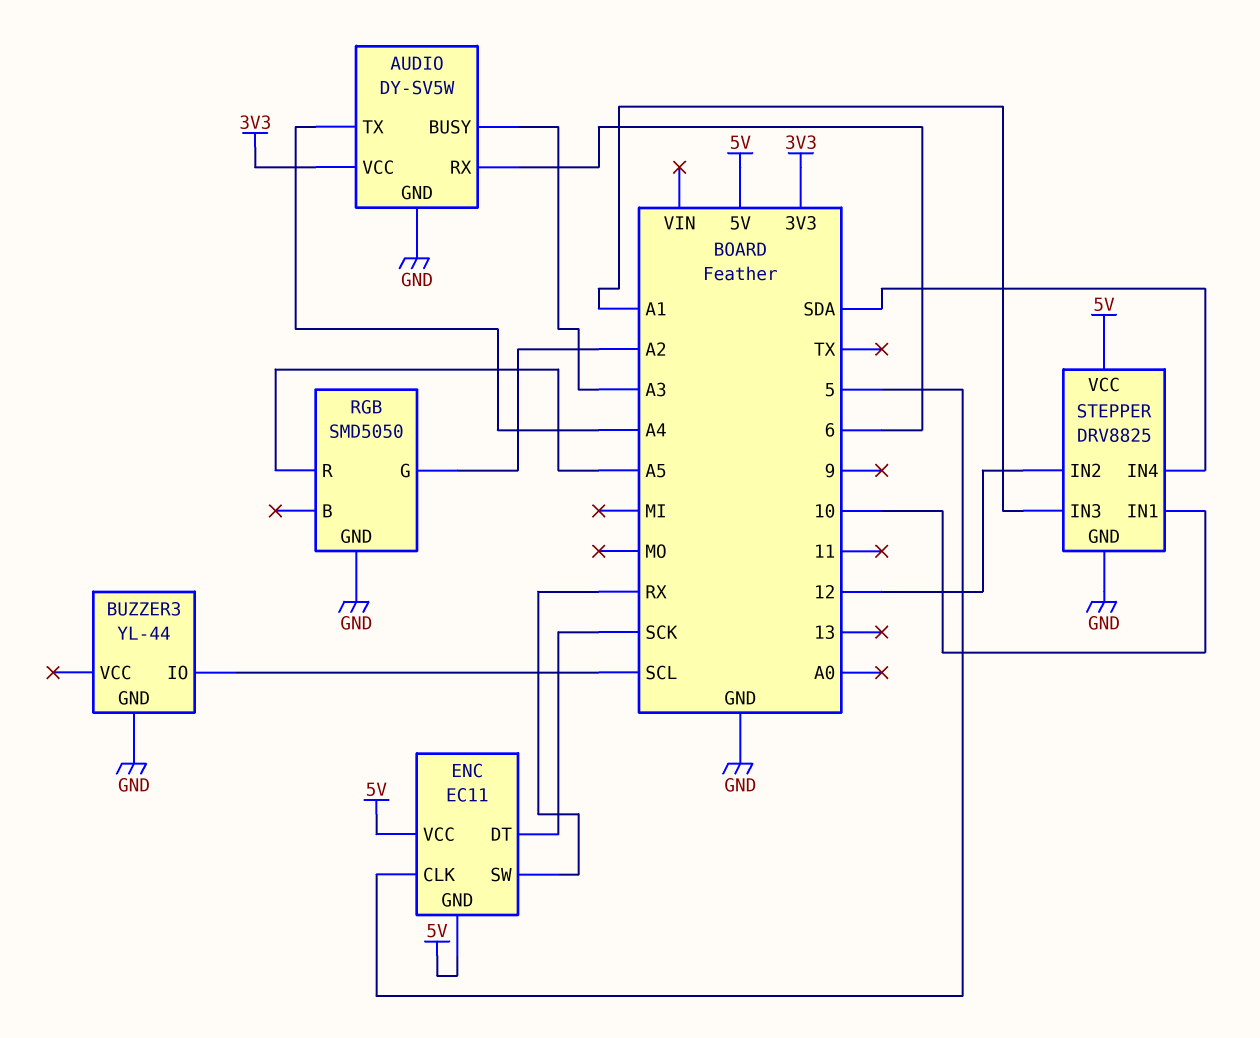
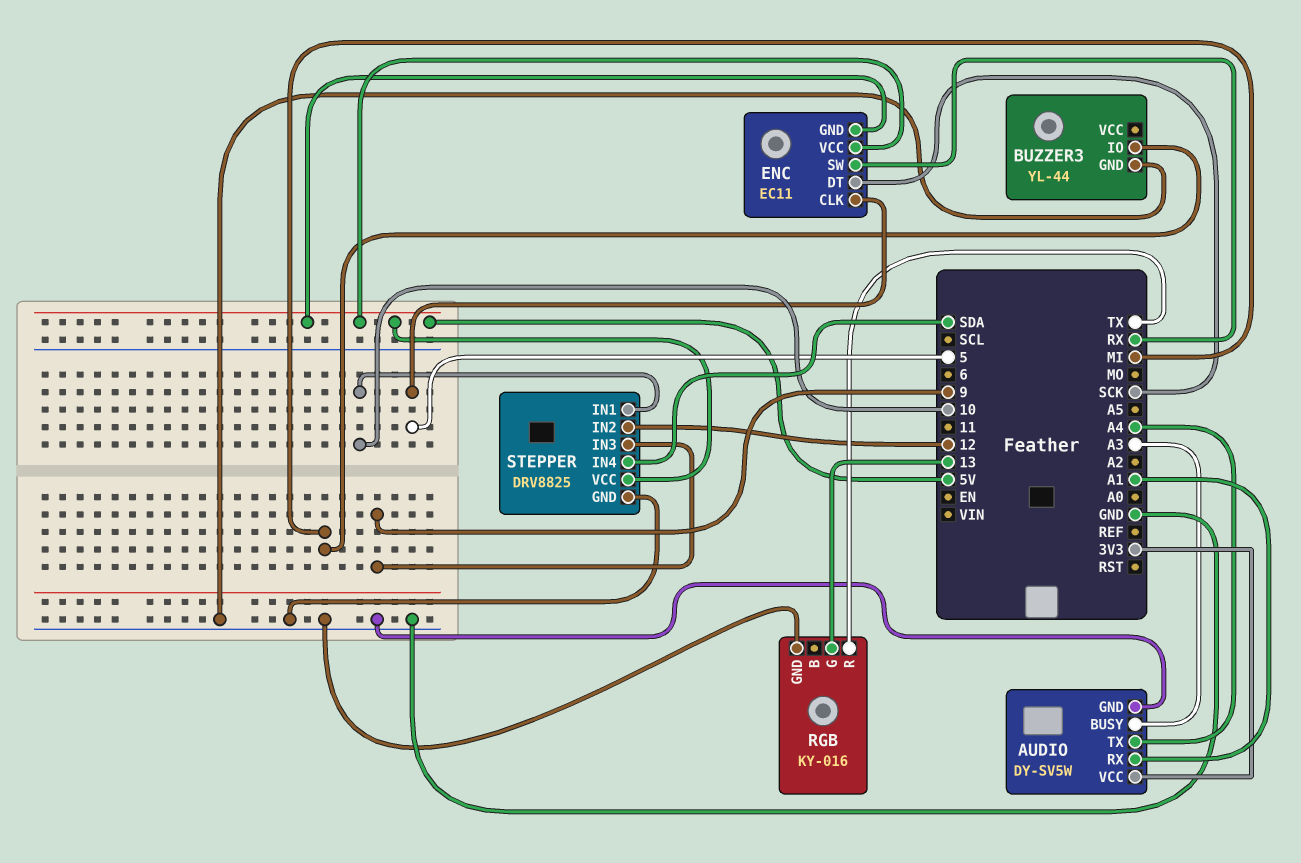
AUDIO pin RX: 6 -> A1
BUZZER3 pin IO: SCL -> MI
RGB: SMD5050 -> KY-016
RGB pin G: A2 -> 13
RGB pin R: A5 -> TX
STEPPER pin IN3: A1 -> 9

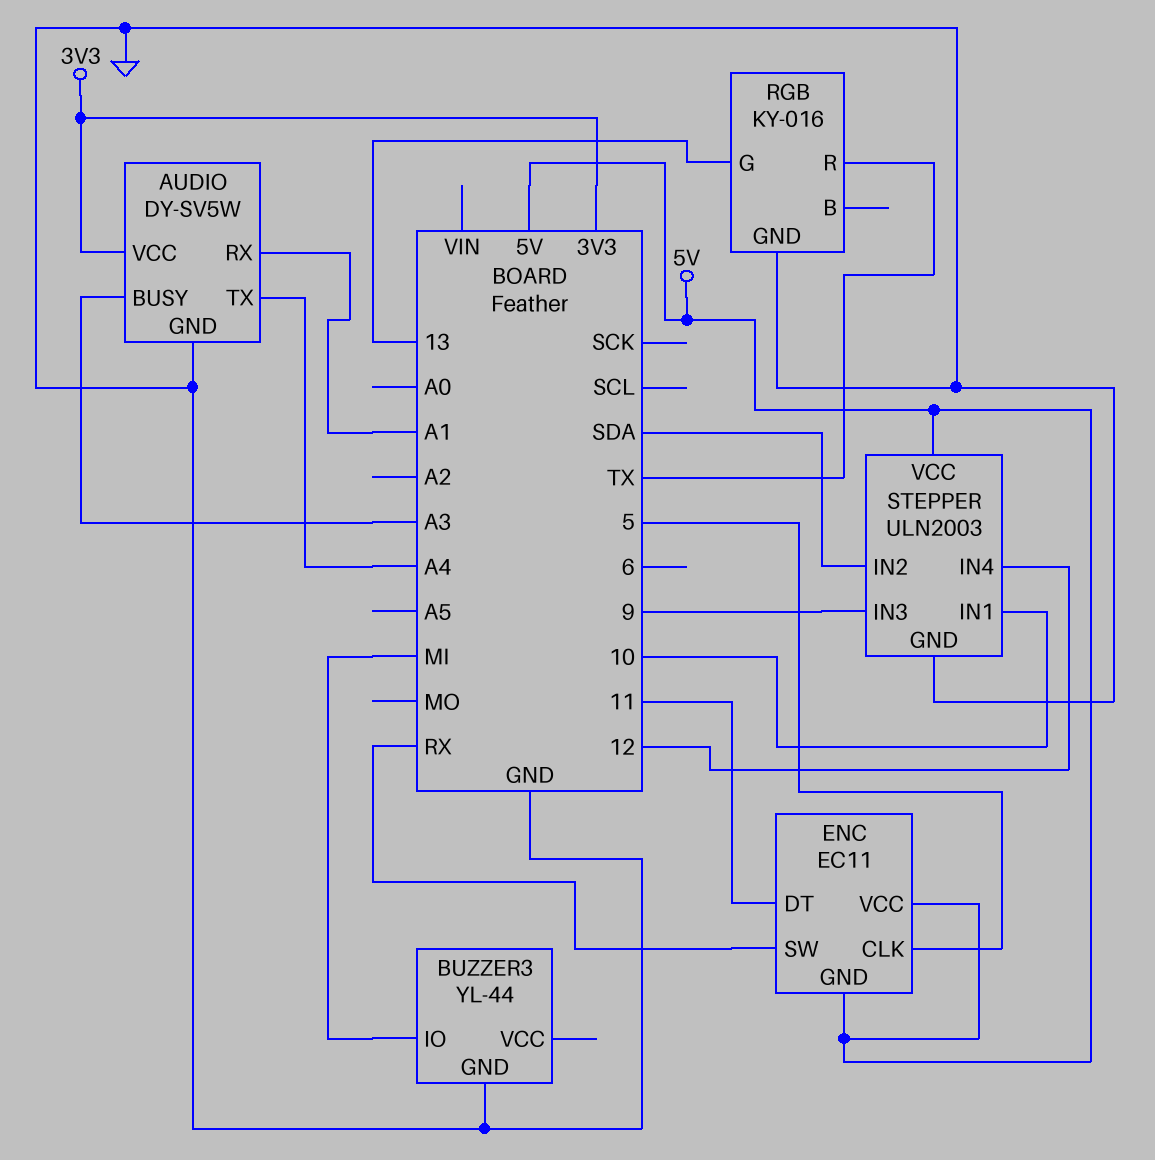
ENC pin DT: SCK -> 11
STEPPER: DRV8825 -> ULN2003
STEPPER pin IN2: 12 -> SDA
STEPPER pin IN4: SDA -> 12

